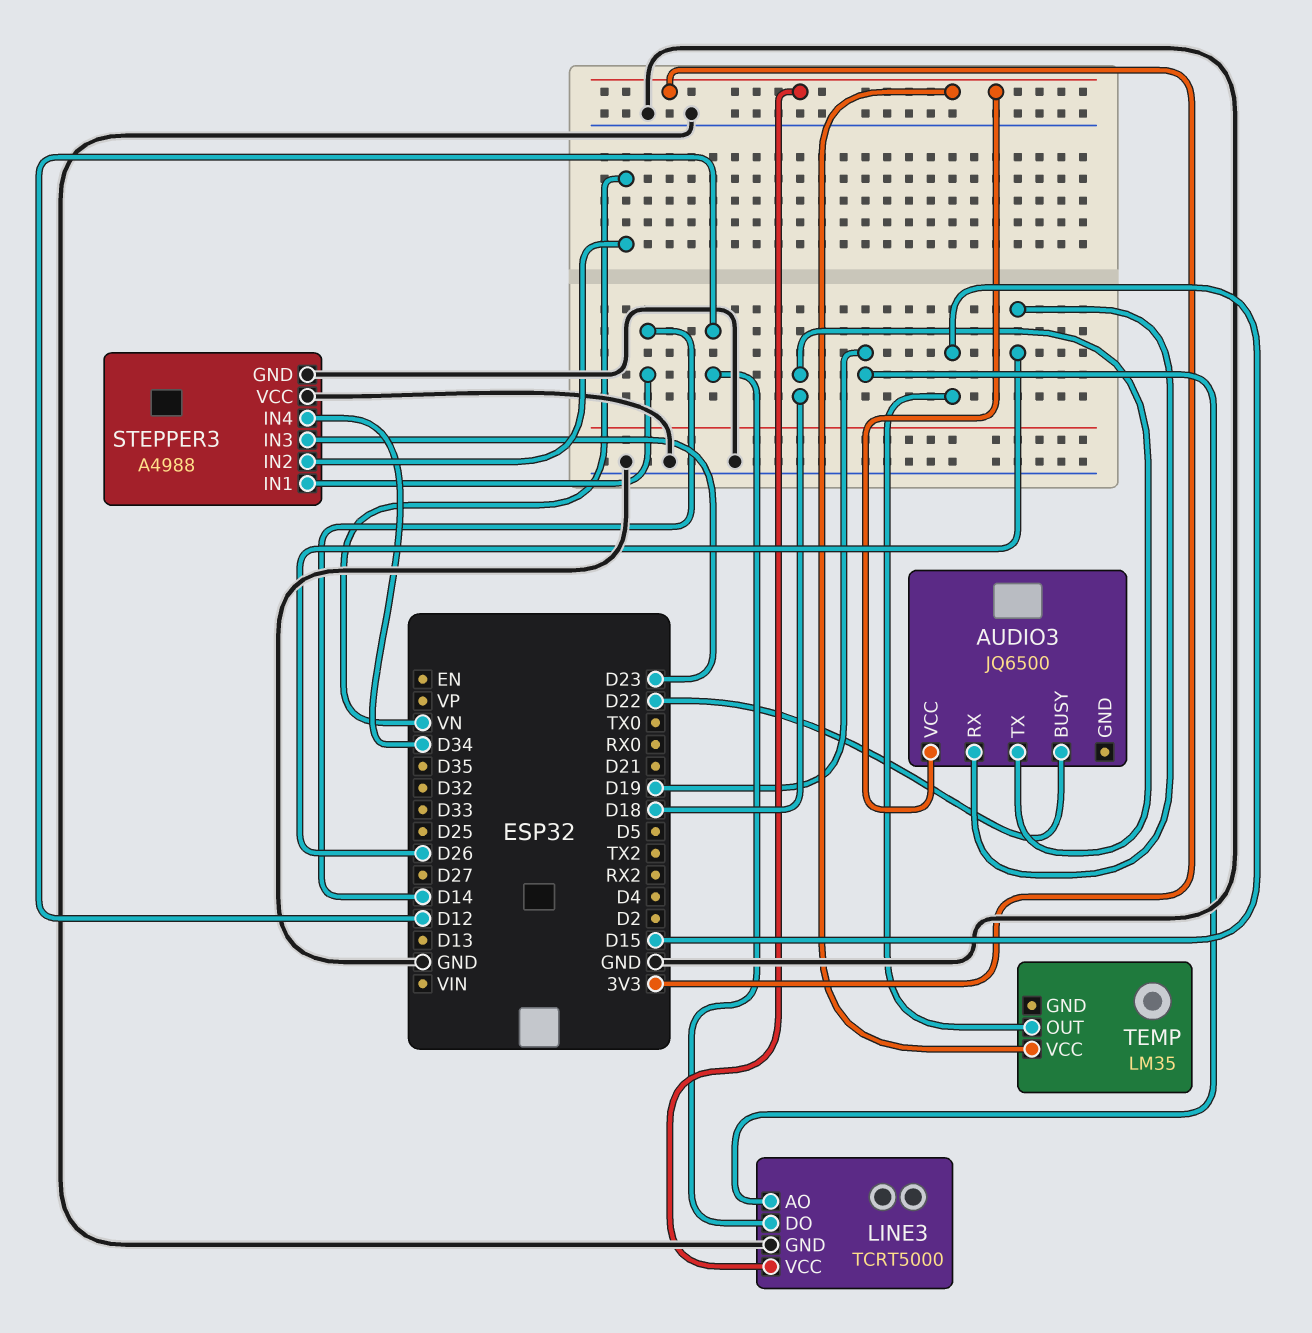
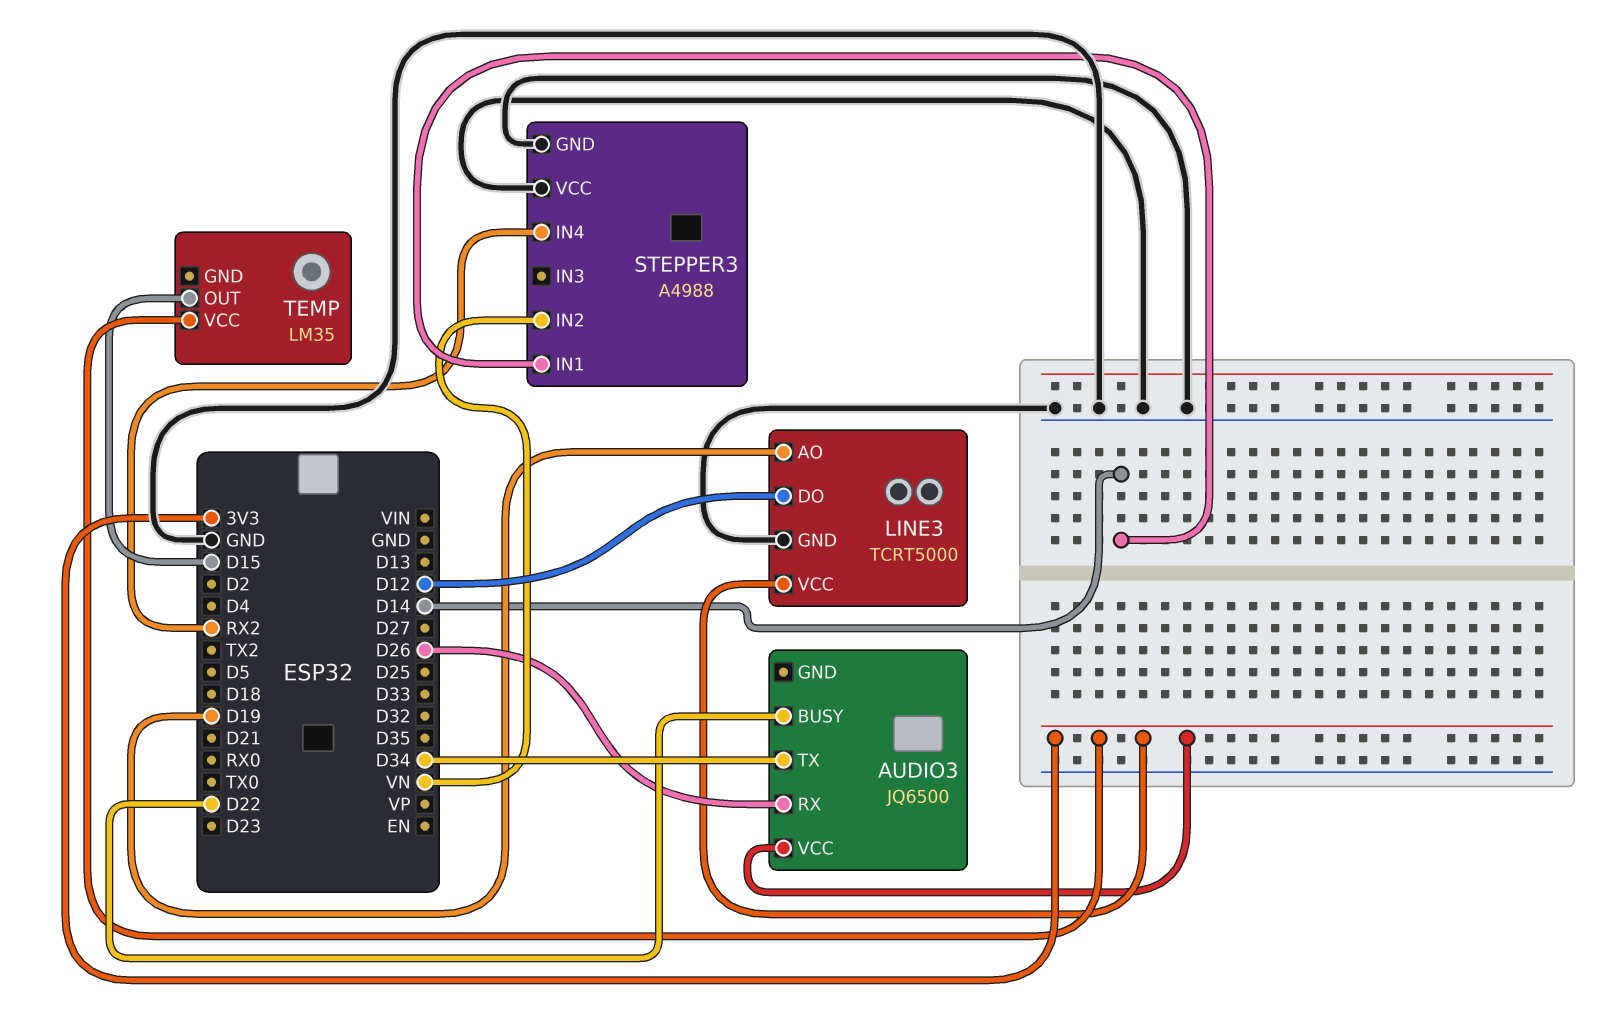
AUDIO3 pin TX: D18 -> D34
STEPPER3 pin IN3: D23 -> none
STEPPER3 pin IN4: D34 -> RX2

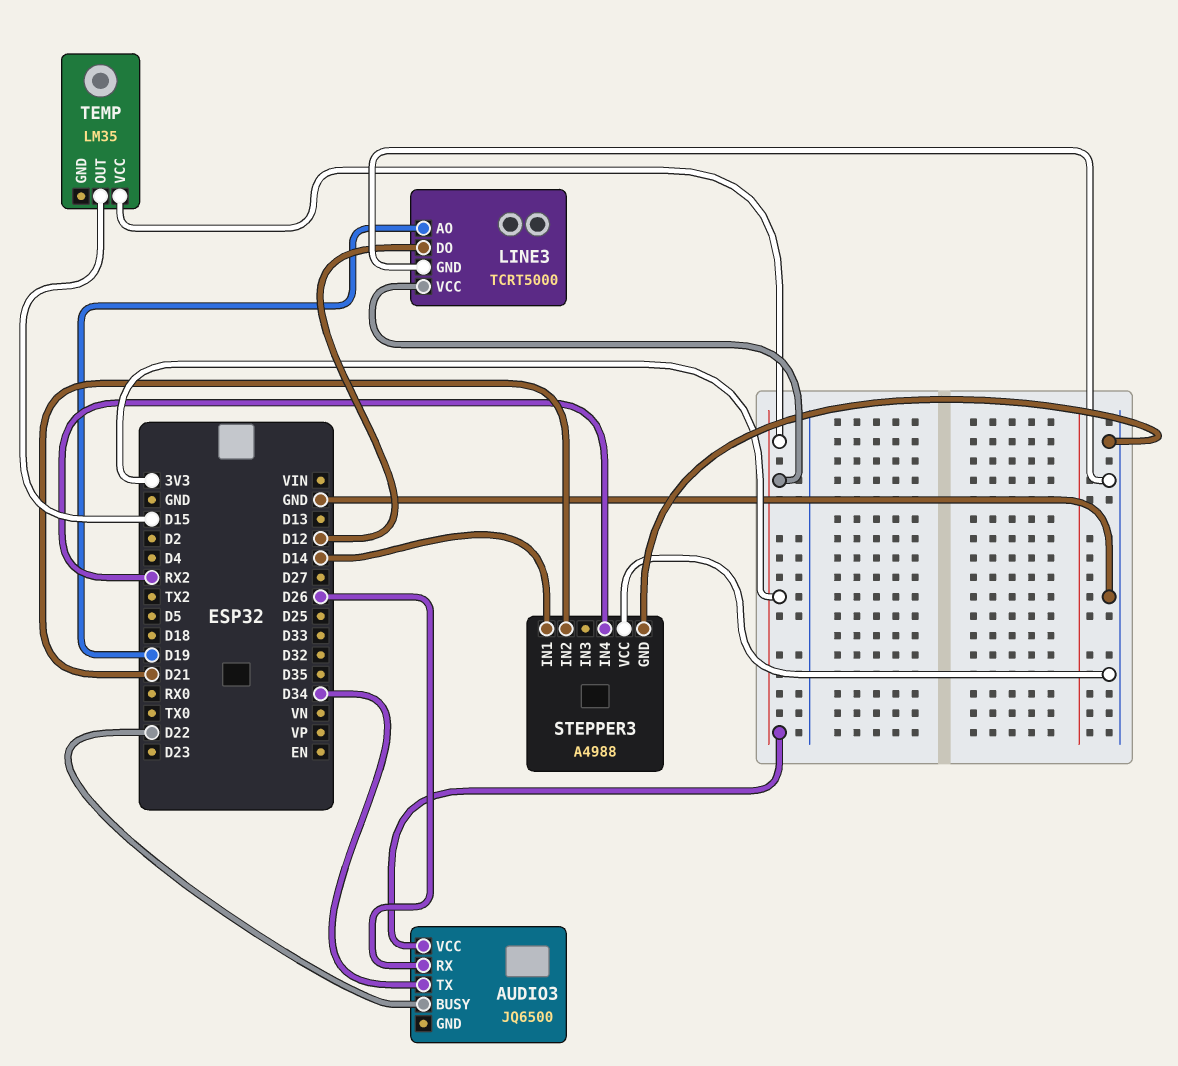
STEPPER3 pin IN2: VN -> D21

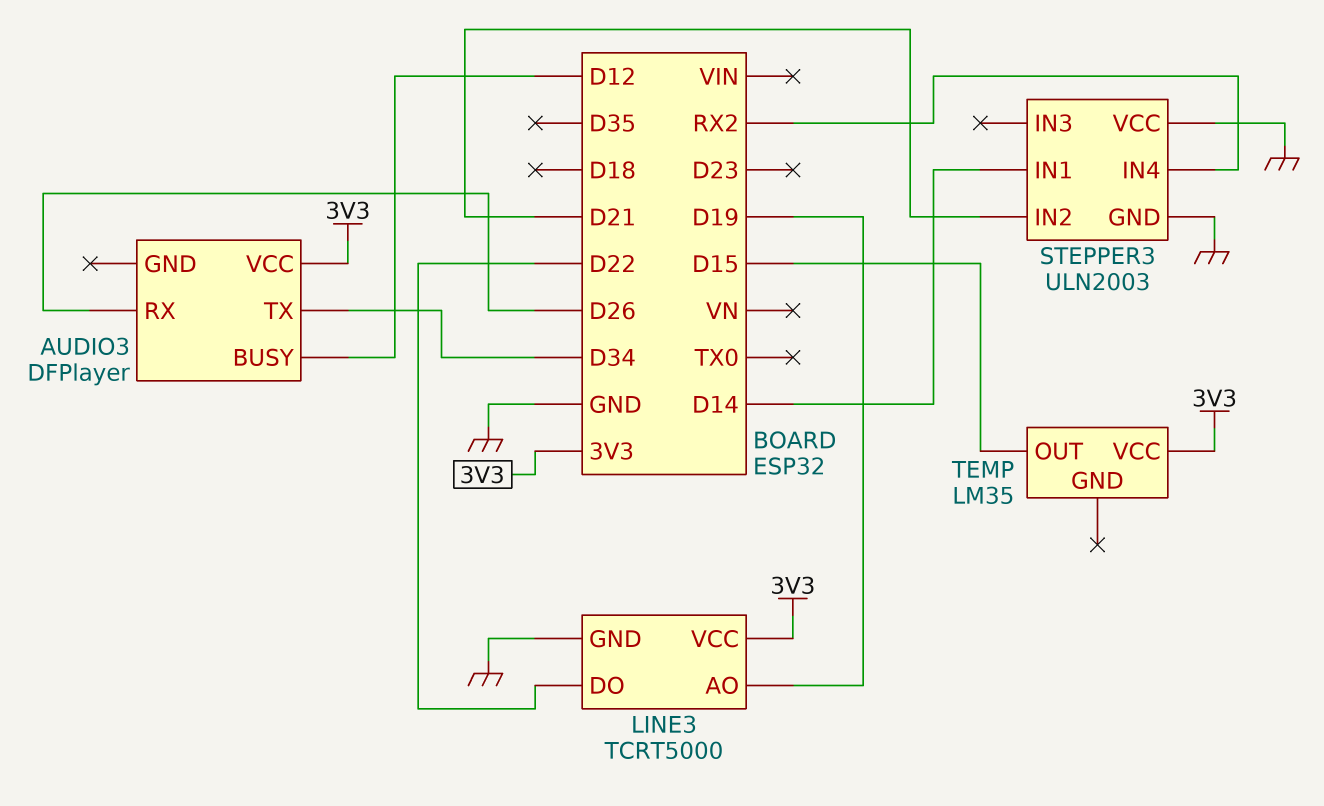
AUDIO3: JQ6500 -> DFPlayer
AUDIO3 pin BUSY: D22 -> D12
LINE3 pin DO: D12 -> D22
STEPPER3: A4988 -> ULN2003

